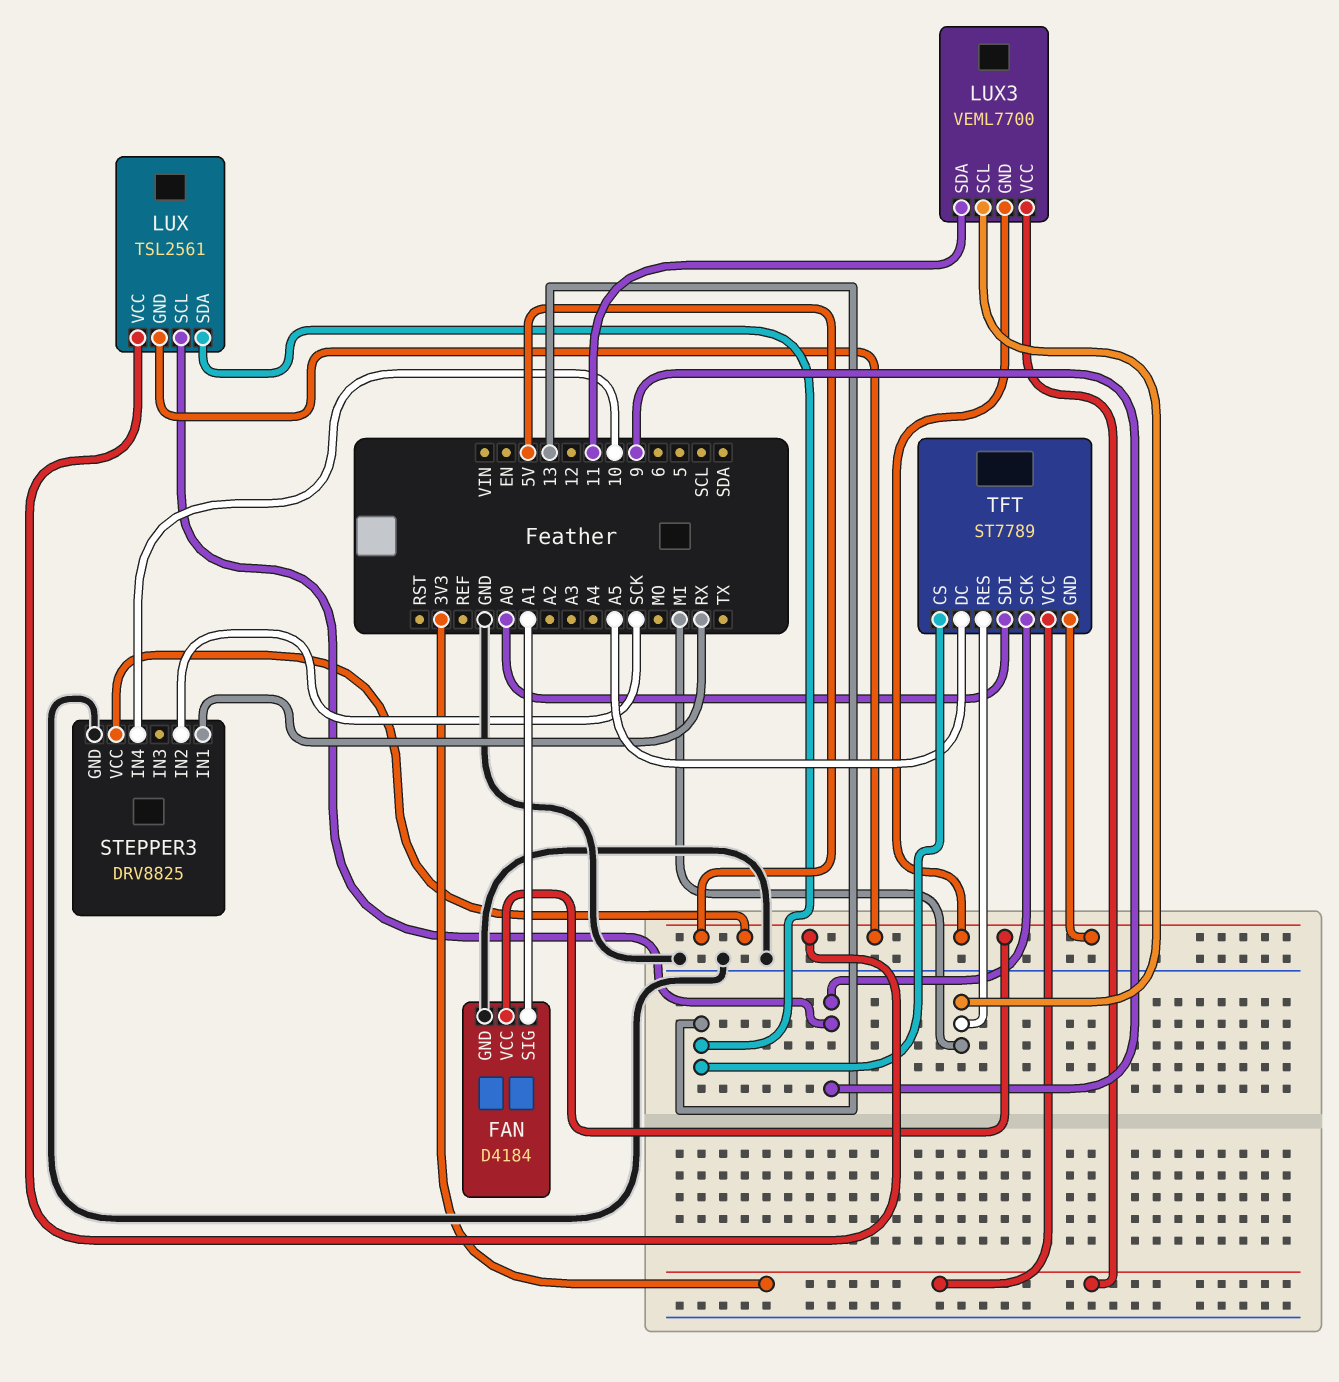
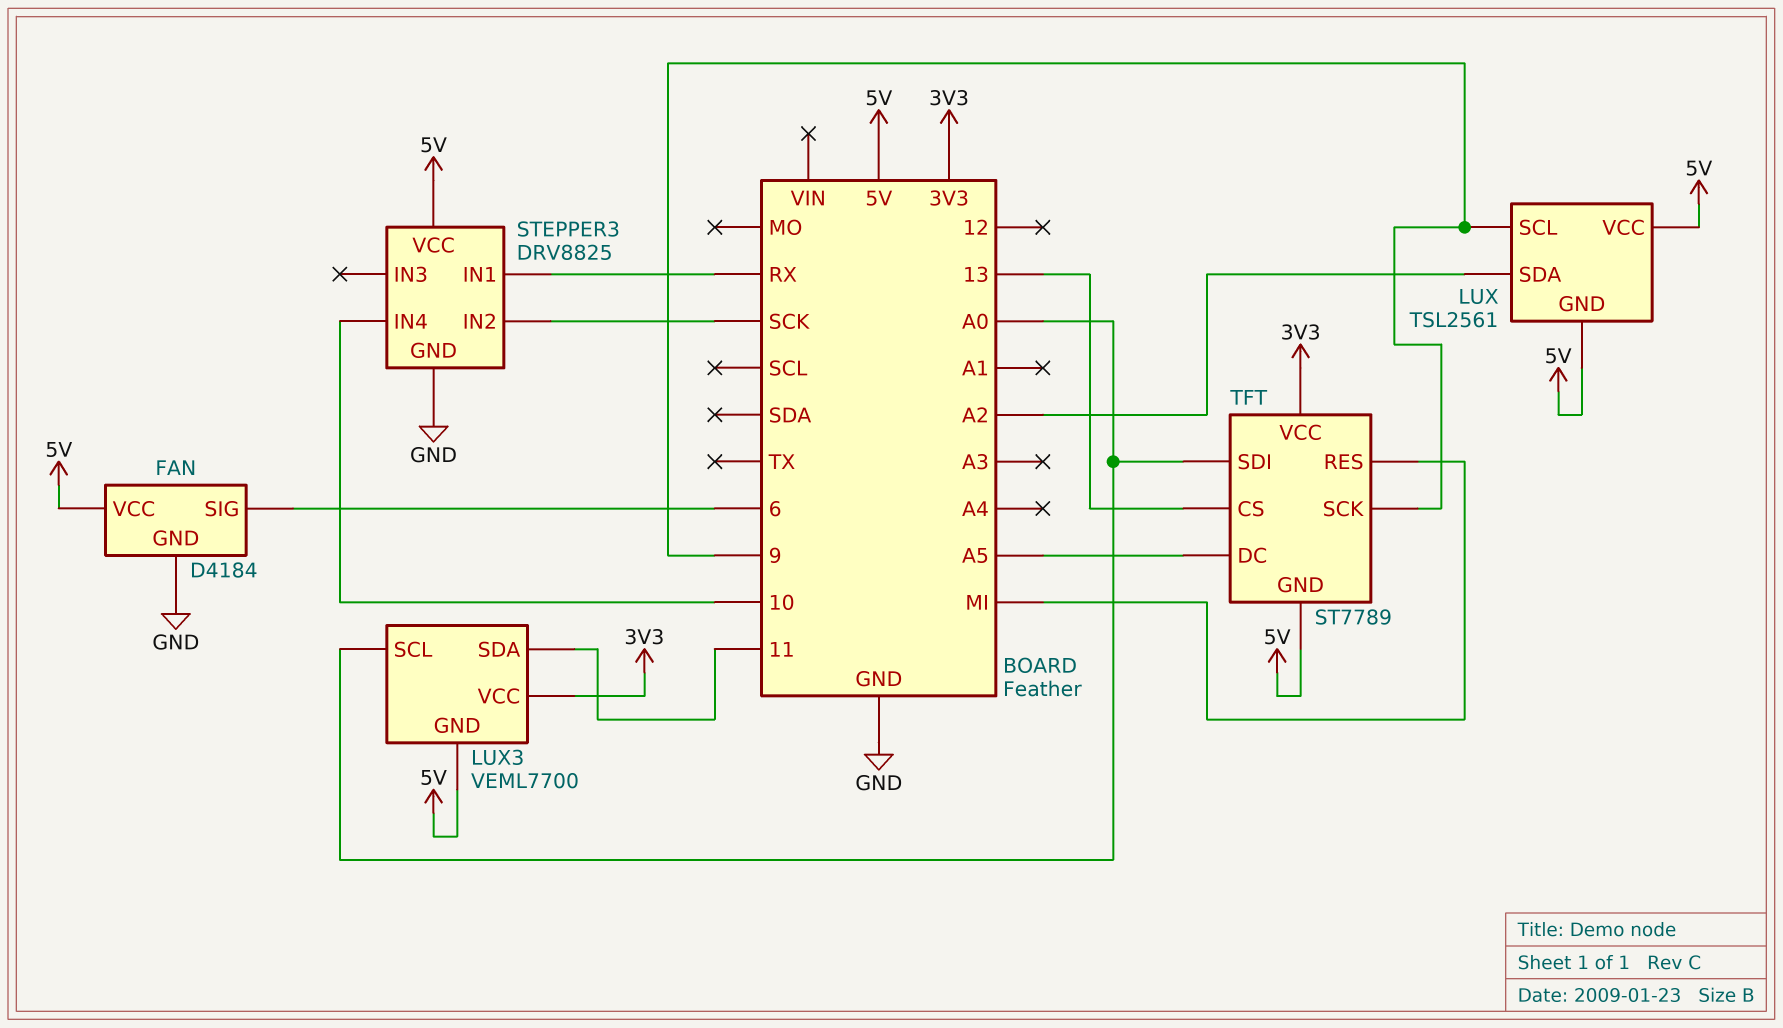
FAN pin SIG: A1 -> 6
LUX pin SDA: 13 -> A2
LUX3 pin SCL: MI -> A0

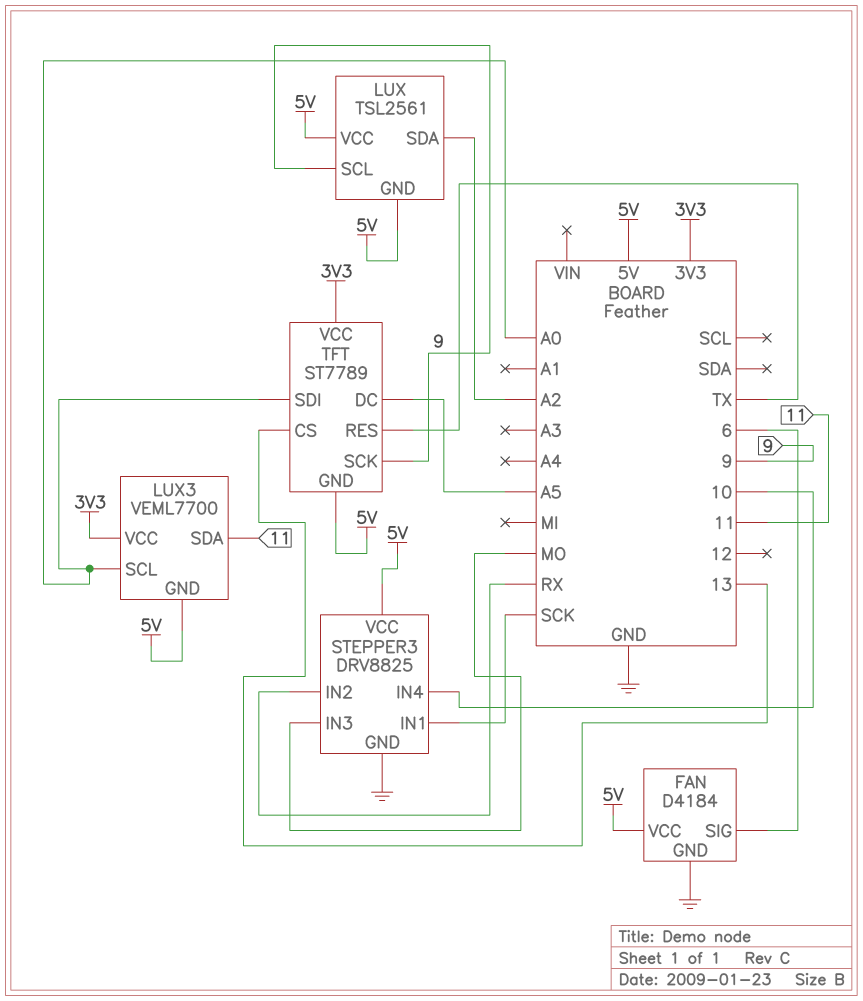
STEPPER3 pin IN1: RX -> SCK
STEPPER3 pin IN2: SCK -> RX
STEPPER3 pin IN3: none -> MO
TFT pin RES: MI -> TX

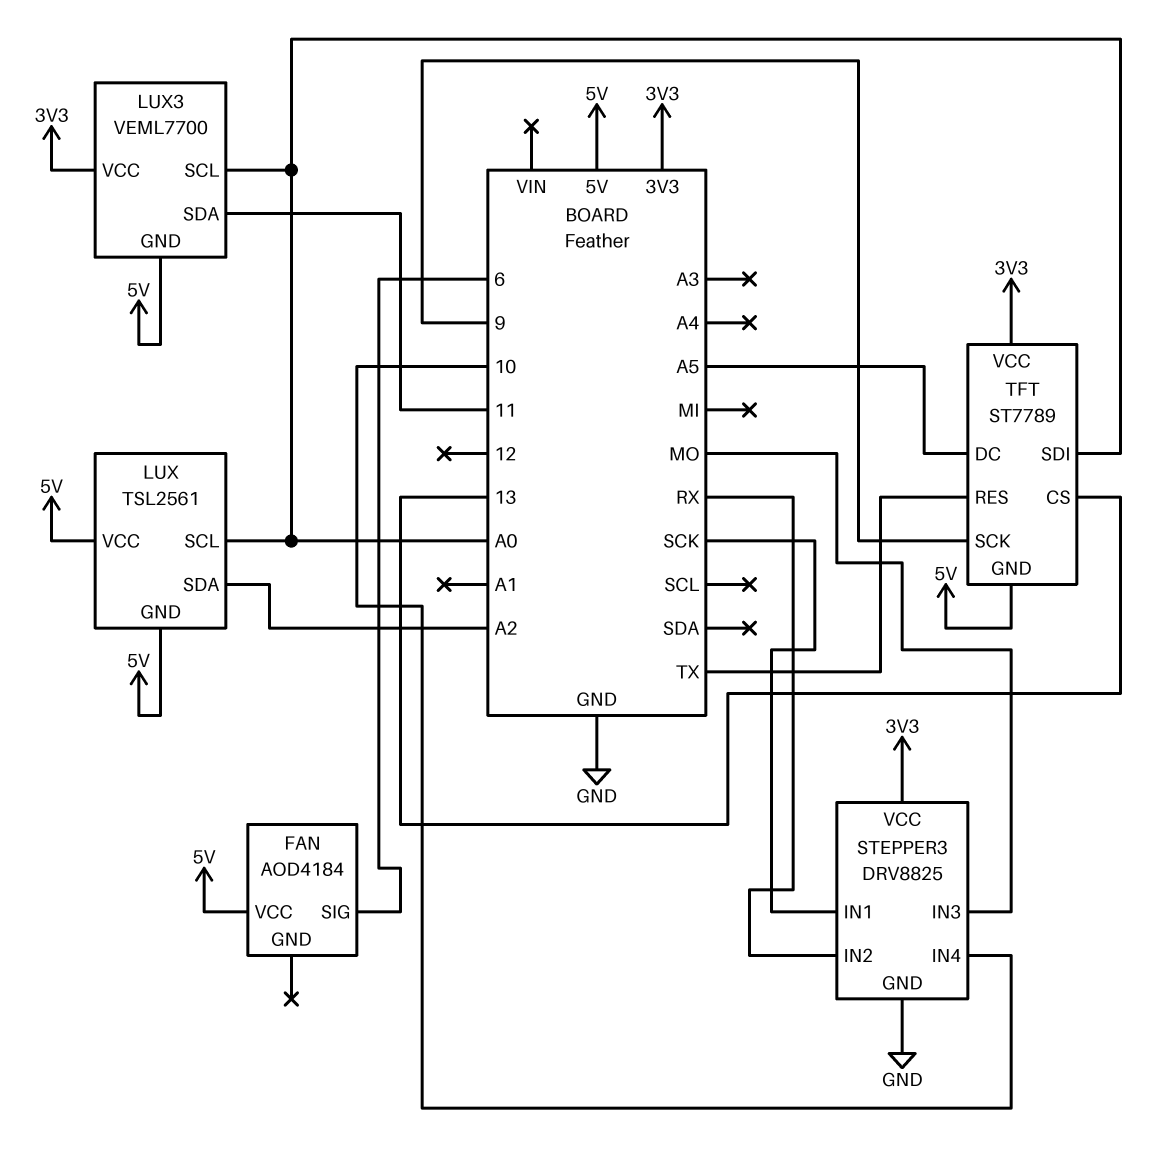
FAN: D4184 -> AOD4184
FAN pin GND: GND -> none
LUX pin SCL: 9 -> A0
STEPPER3 pin VCC: 5V -> 3V3

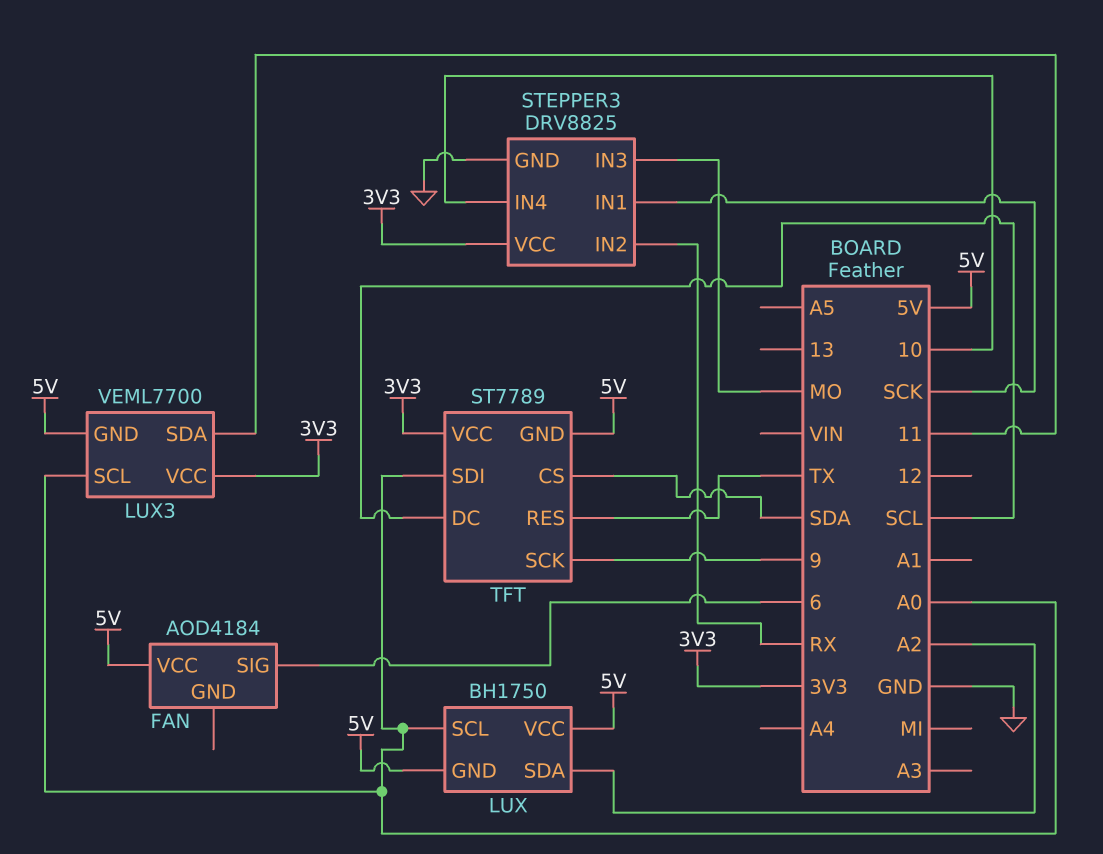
LUX: TSL2561 -> BH1750
TFT pin CS: 13 -> SDA
TFT pin DC: A5 -> SCL

